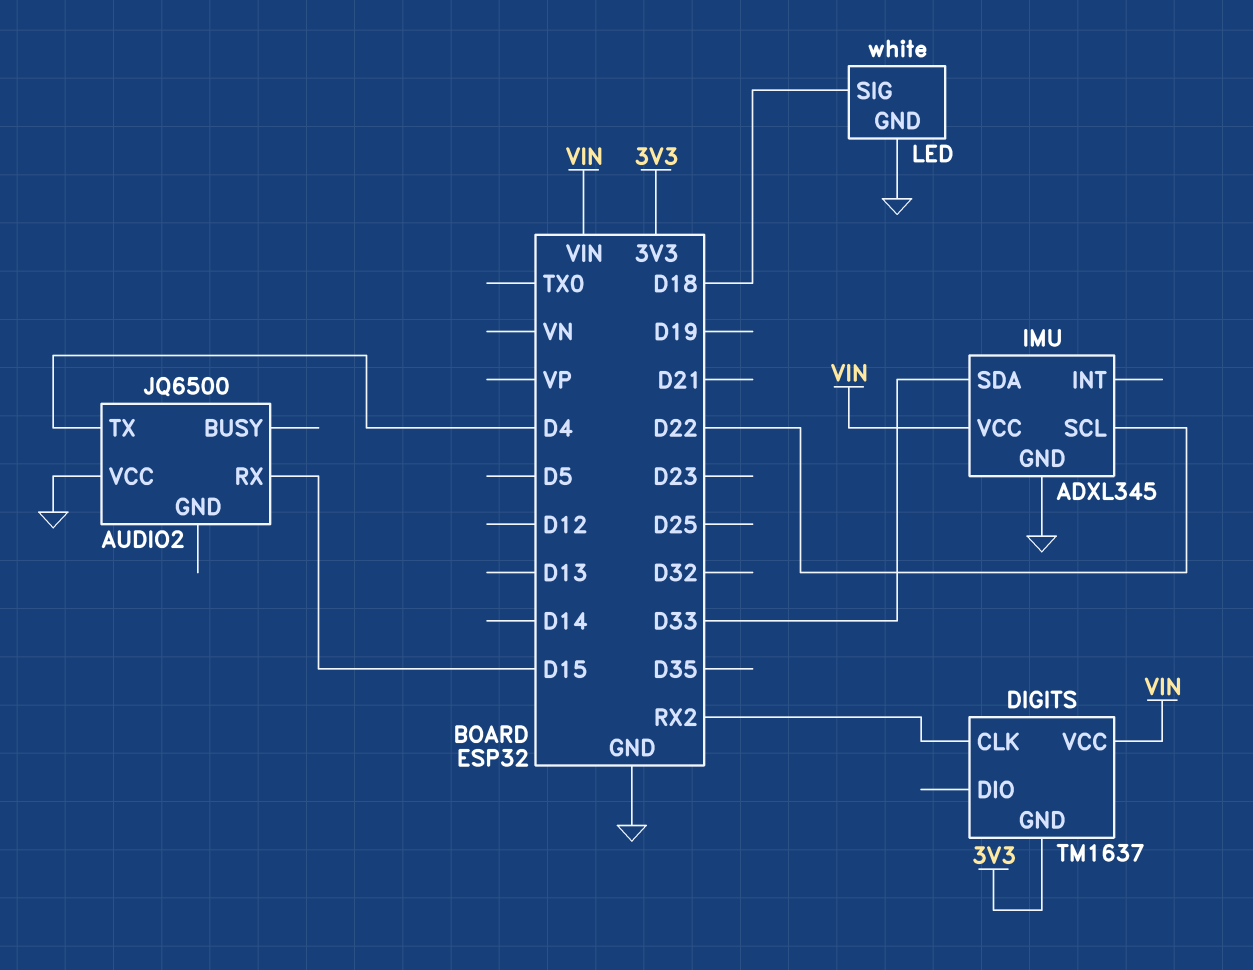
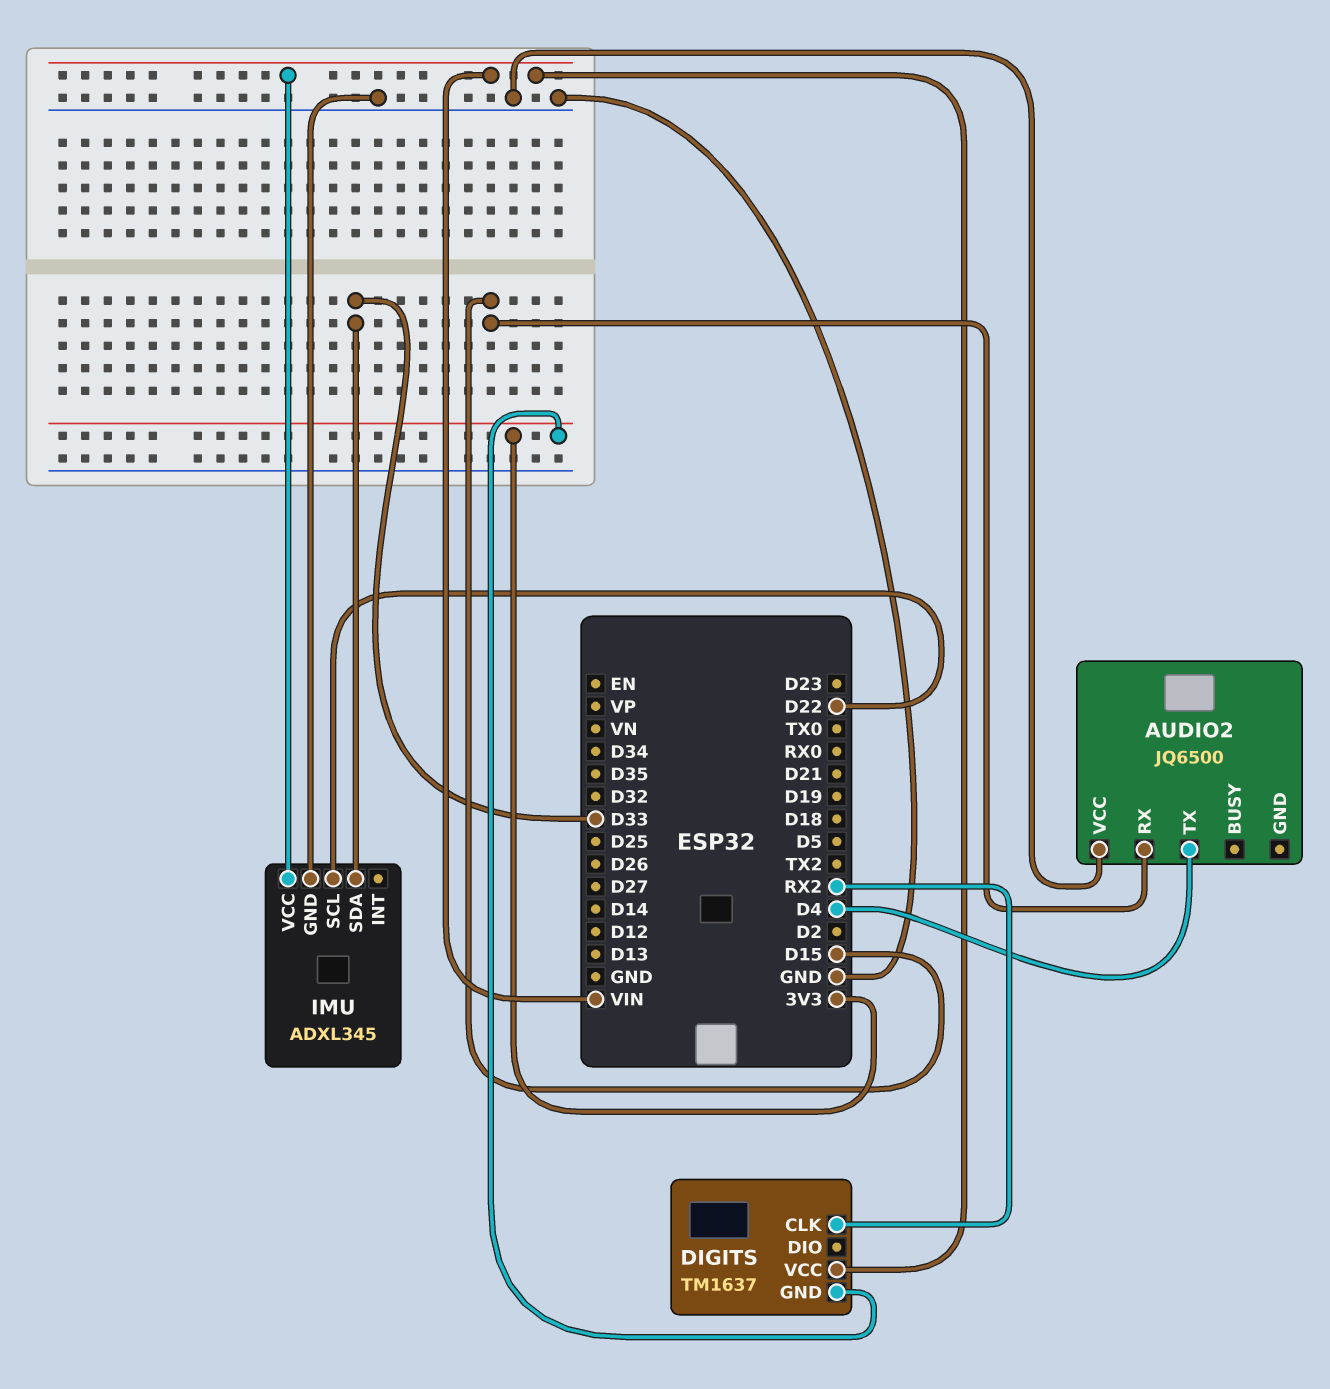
LED: white -> none
LED pin GND: GND -> none
LED pin SIG: D18 -> none

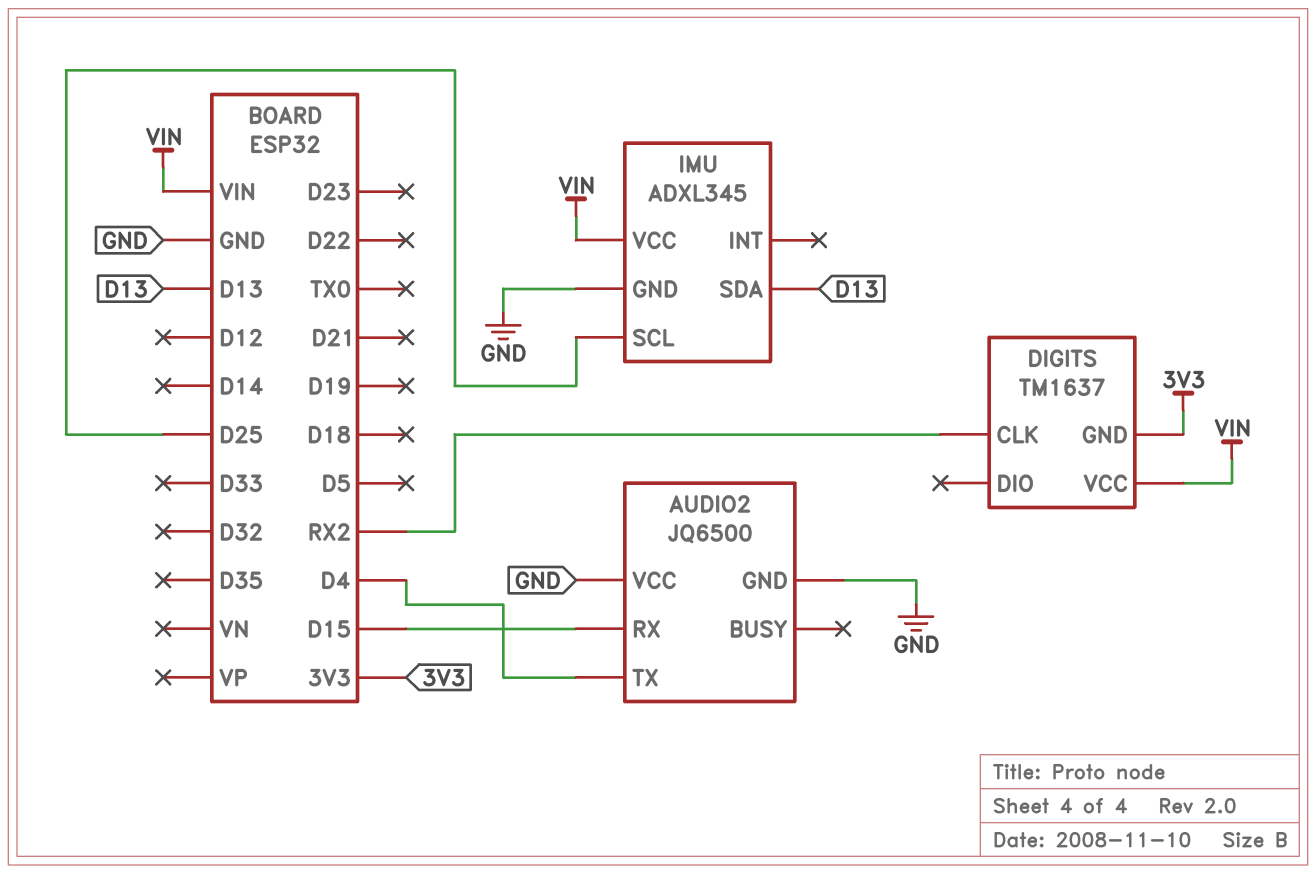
AUDIO2 pin GND: none -> GND
IMU pin SCL: D22 -> D25
IMU pin SDA: D33 -> D13

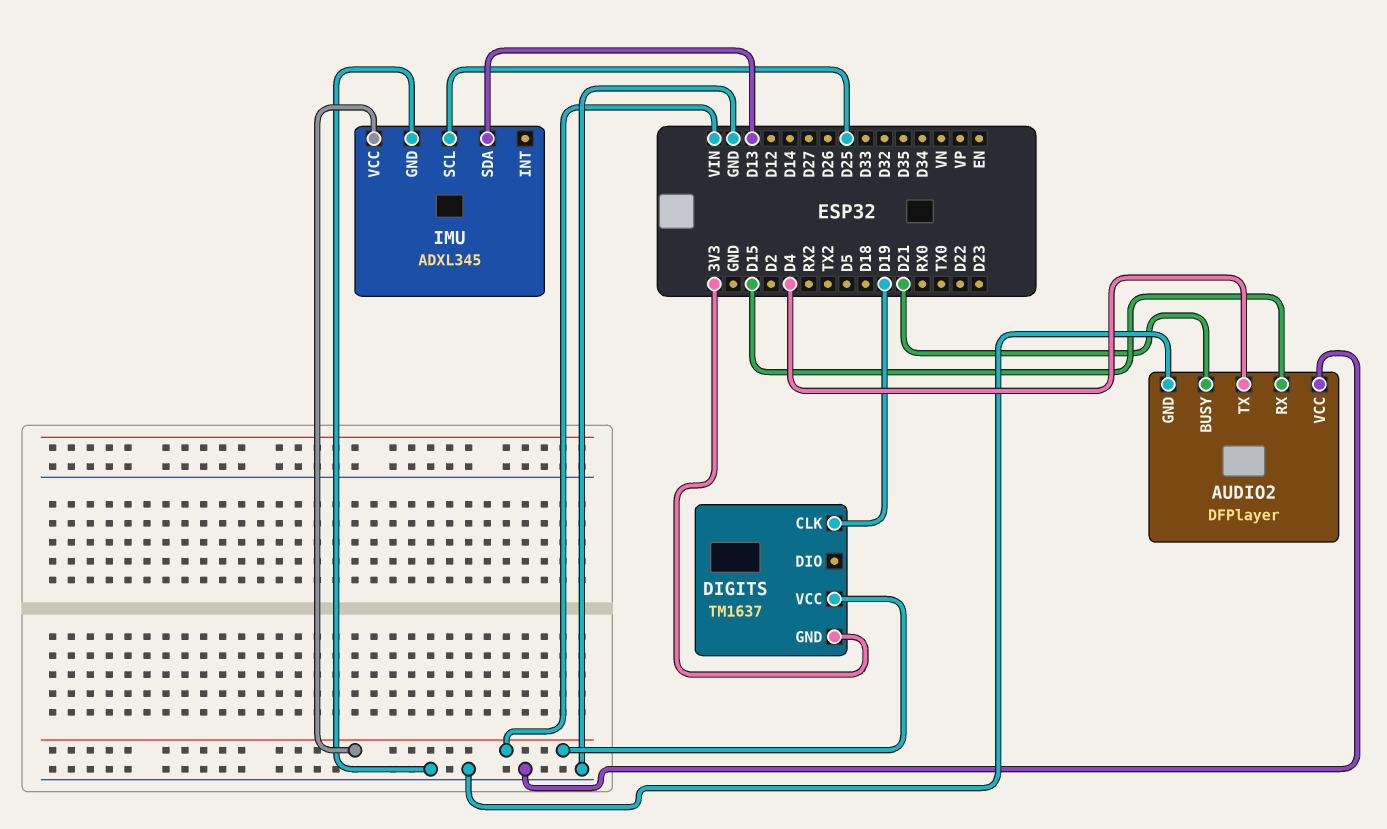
AUDIO2: JQ6500 -> DFPlayer
AUDIO2 pin BUSY: none -> D21
DIGITS pin CLK: RX2 -> D19

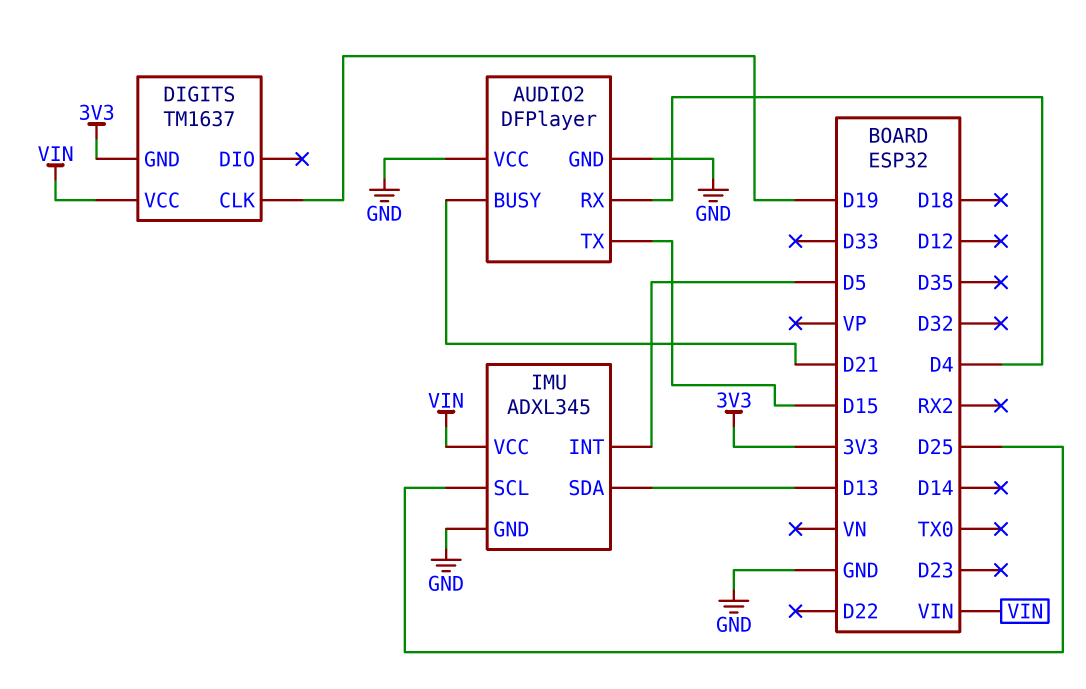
AUDIO2 pin RX: D15 -> D4
AUDIO2 pin TX: D4 -> D15
IMU pin INT: none -> D5

